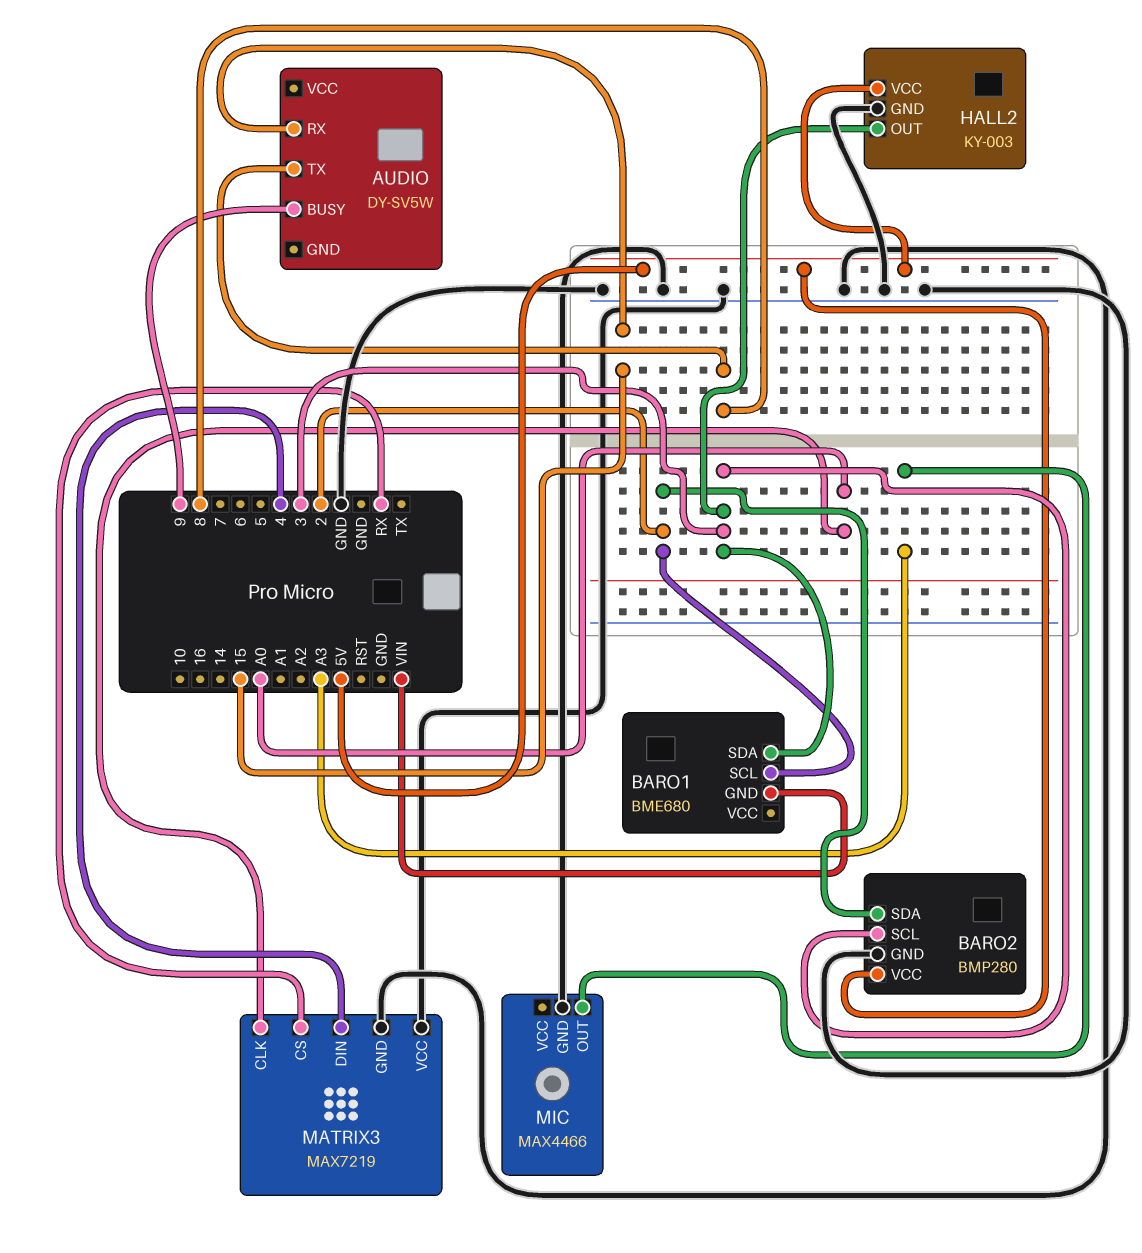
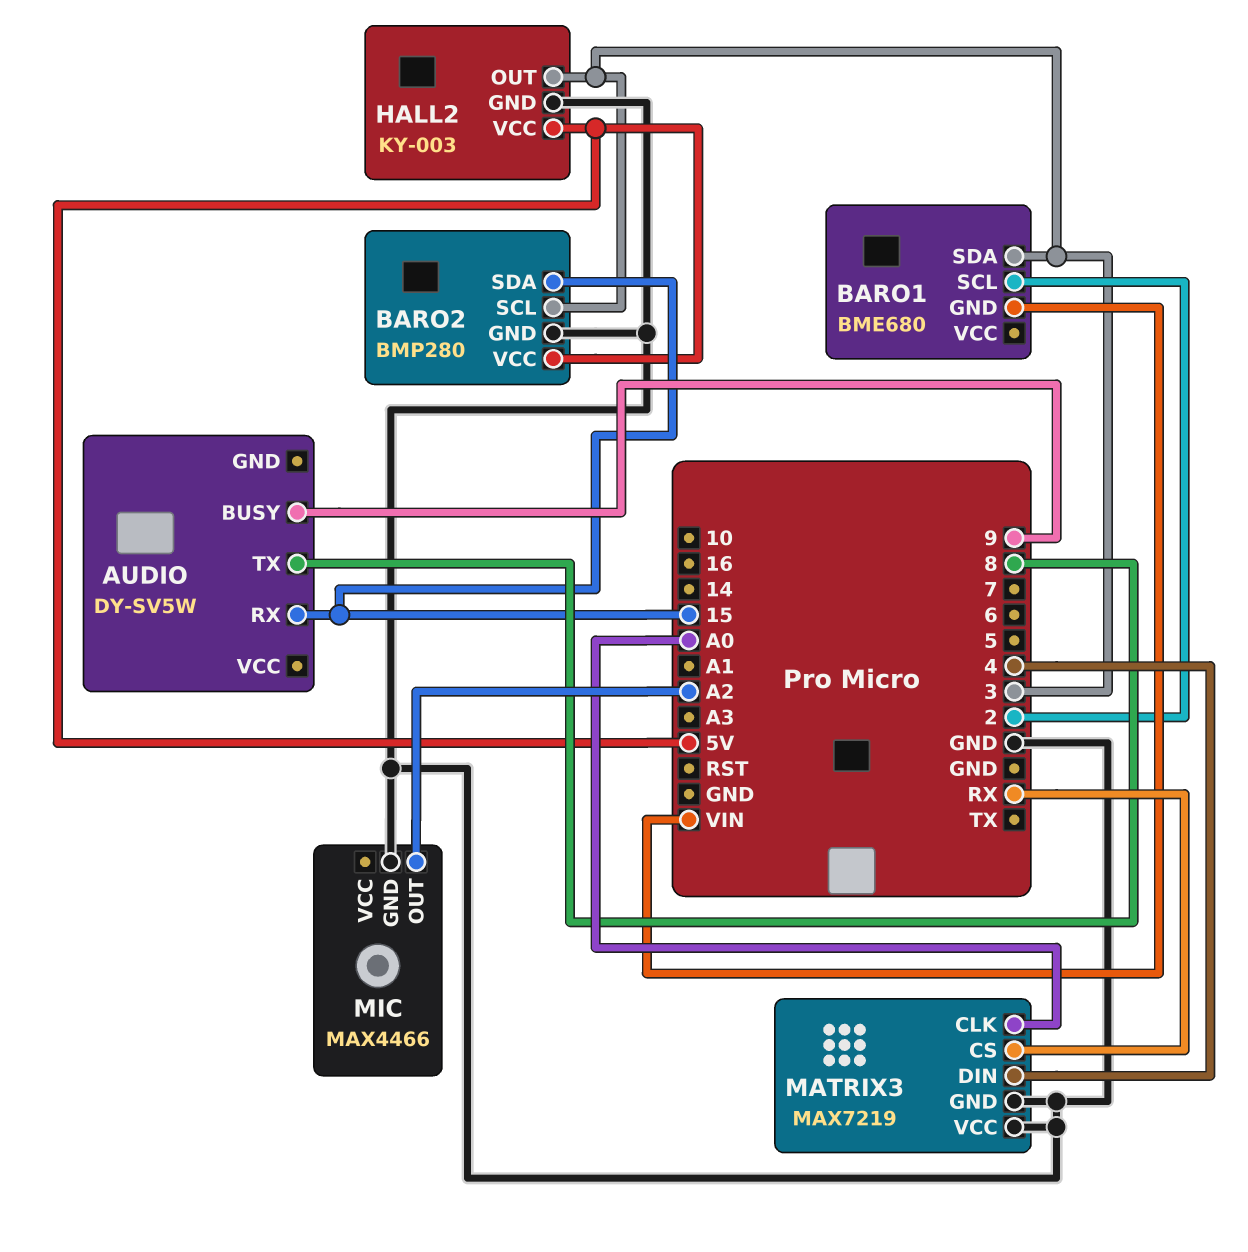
BARO2 pin SDA: 2 -> 15
MIC pin OUT: A3 -> A2

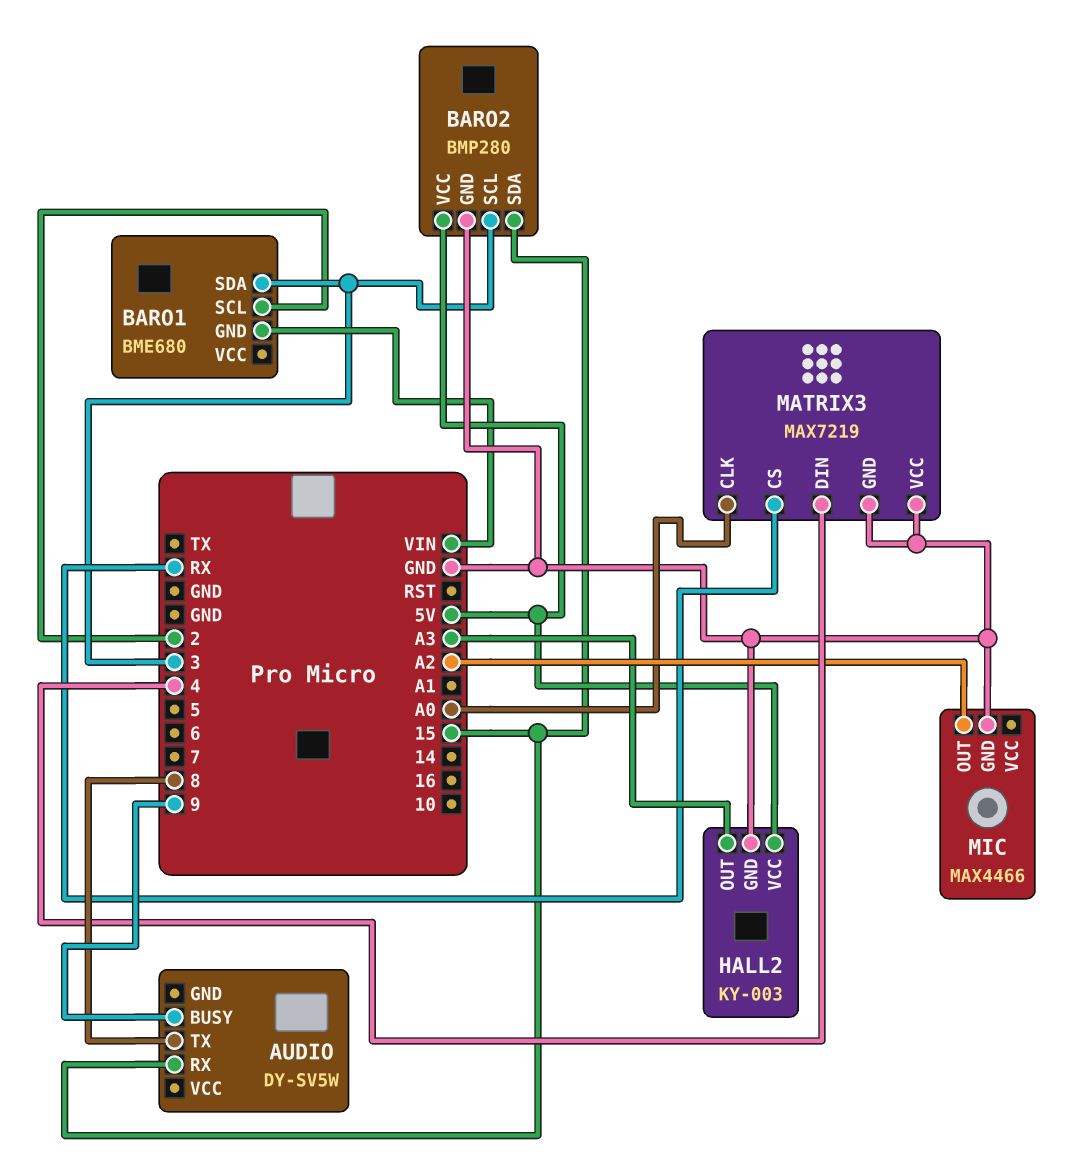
HALL2 pin OUT: 3 -> A3

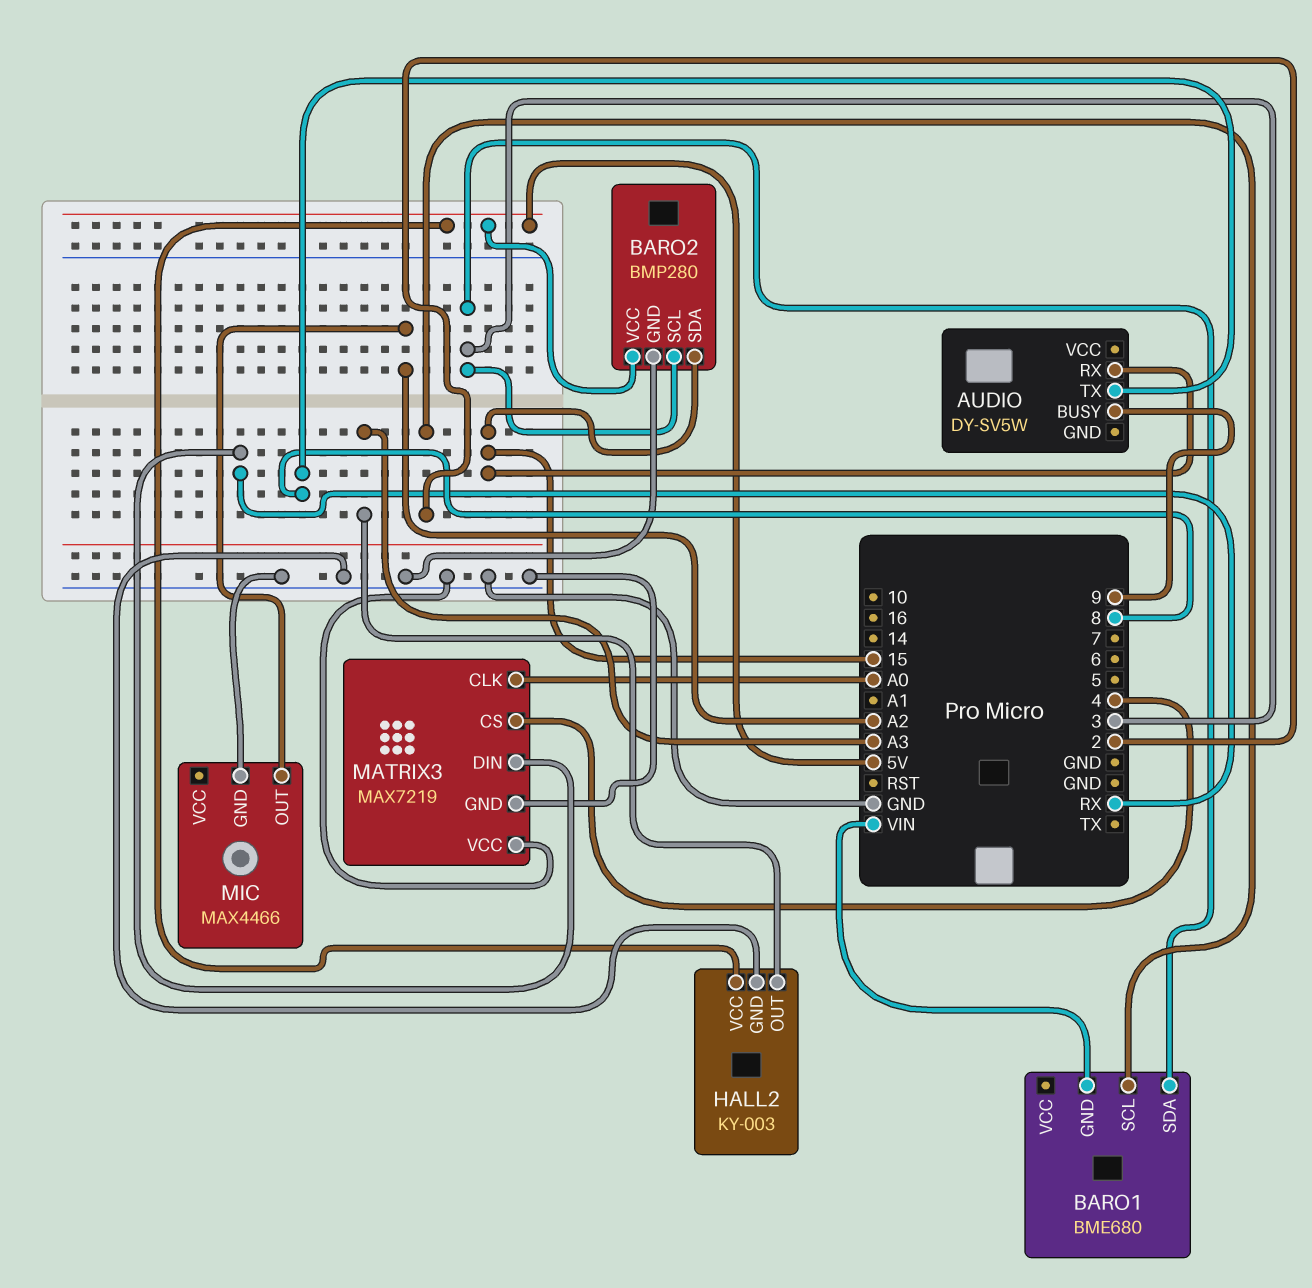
MATRIX3 pin CS: RX -> 4
MATRIX3 pin DIN: 4 -> RX

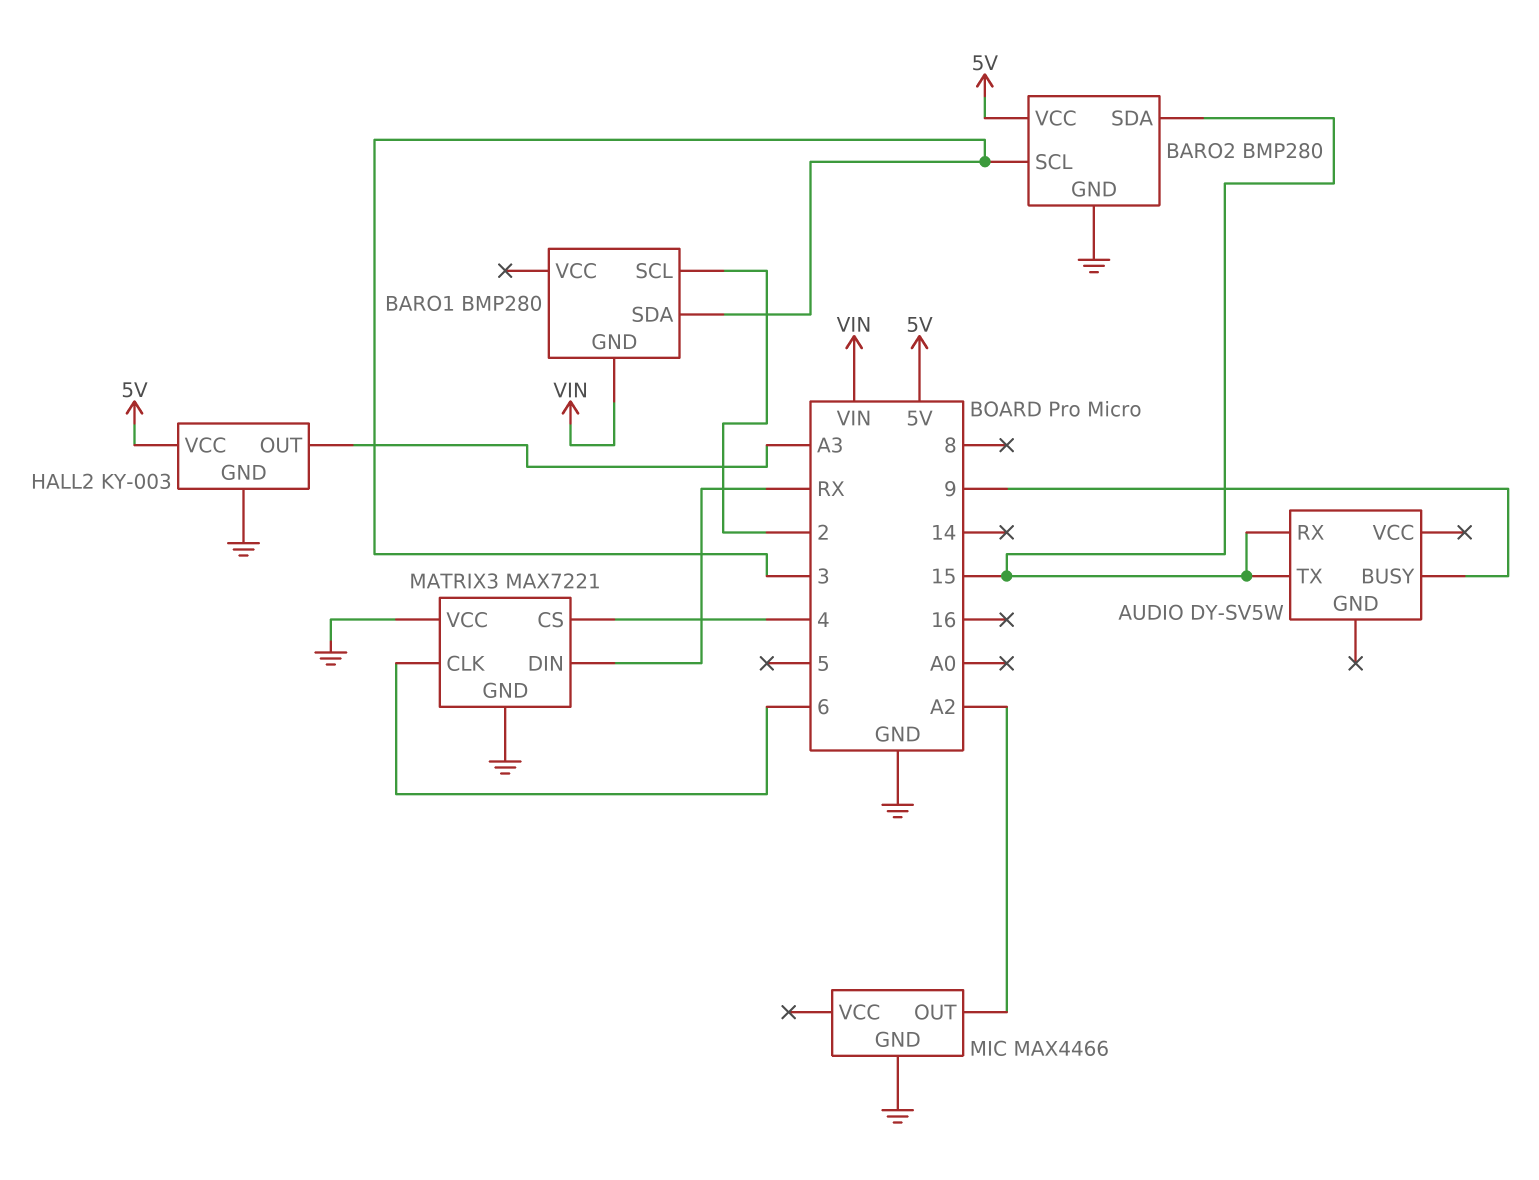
AUDIO pin TX: 8 -> 15
BARO1: BME680 -> BMP280
MATRIX3: MAX7219 -> MAX7221
MATRIX3 pin CLK: A0 -> 6

